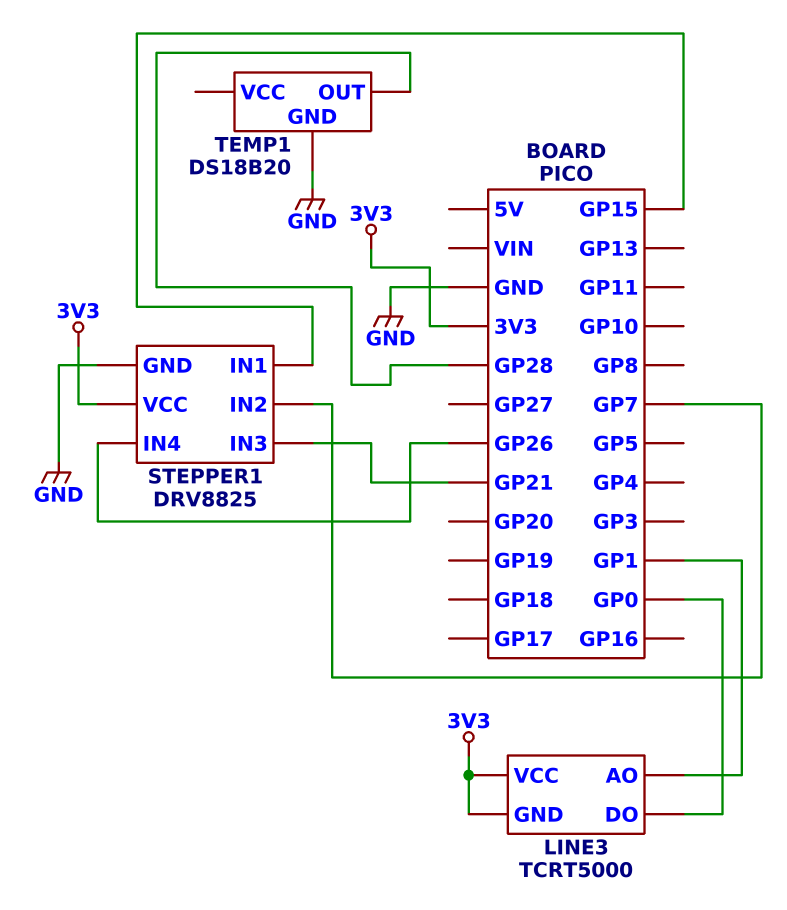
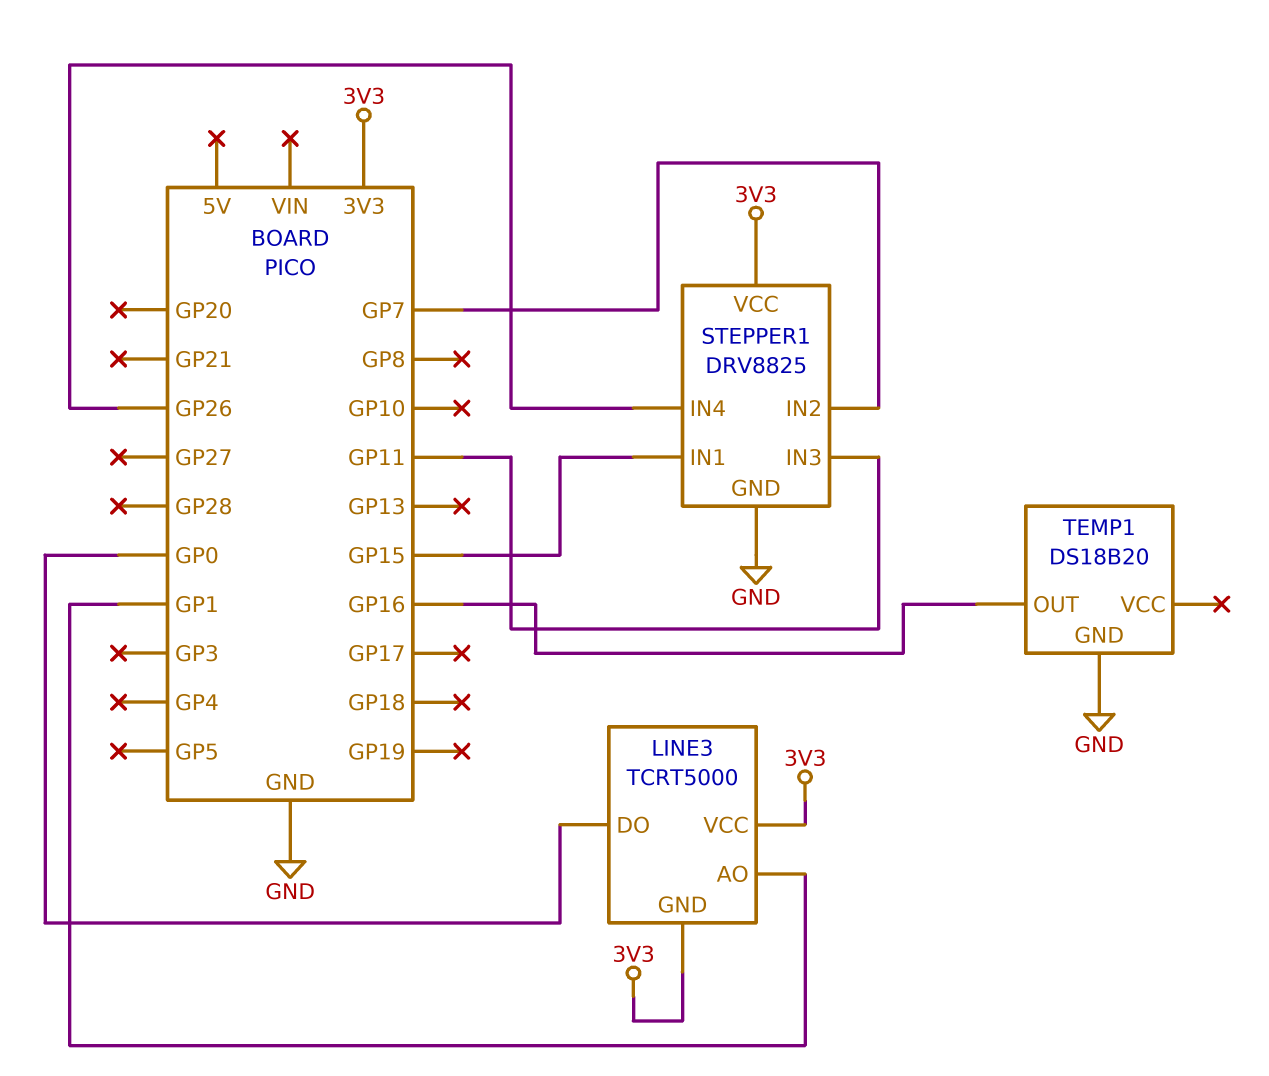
STEPPER1 pin IN3: GP21 -> GP11
TEMP1 pin OUT: GP28 -> GP16

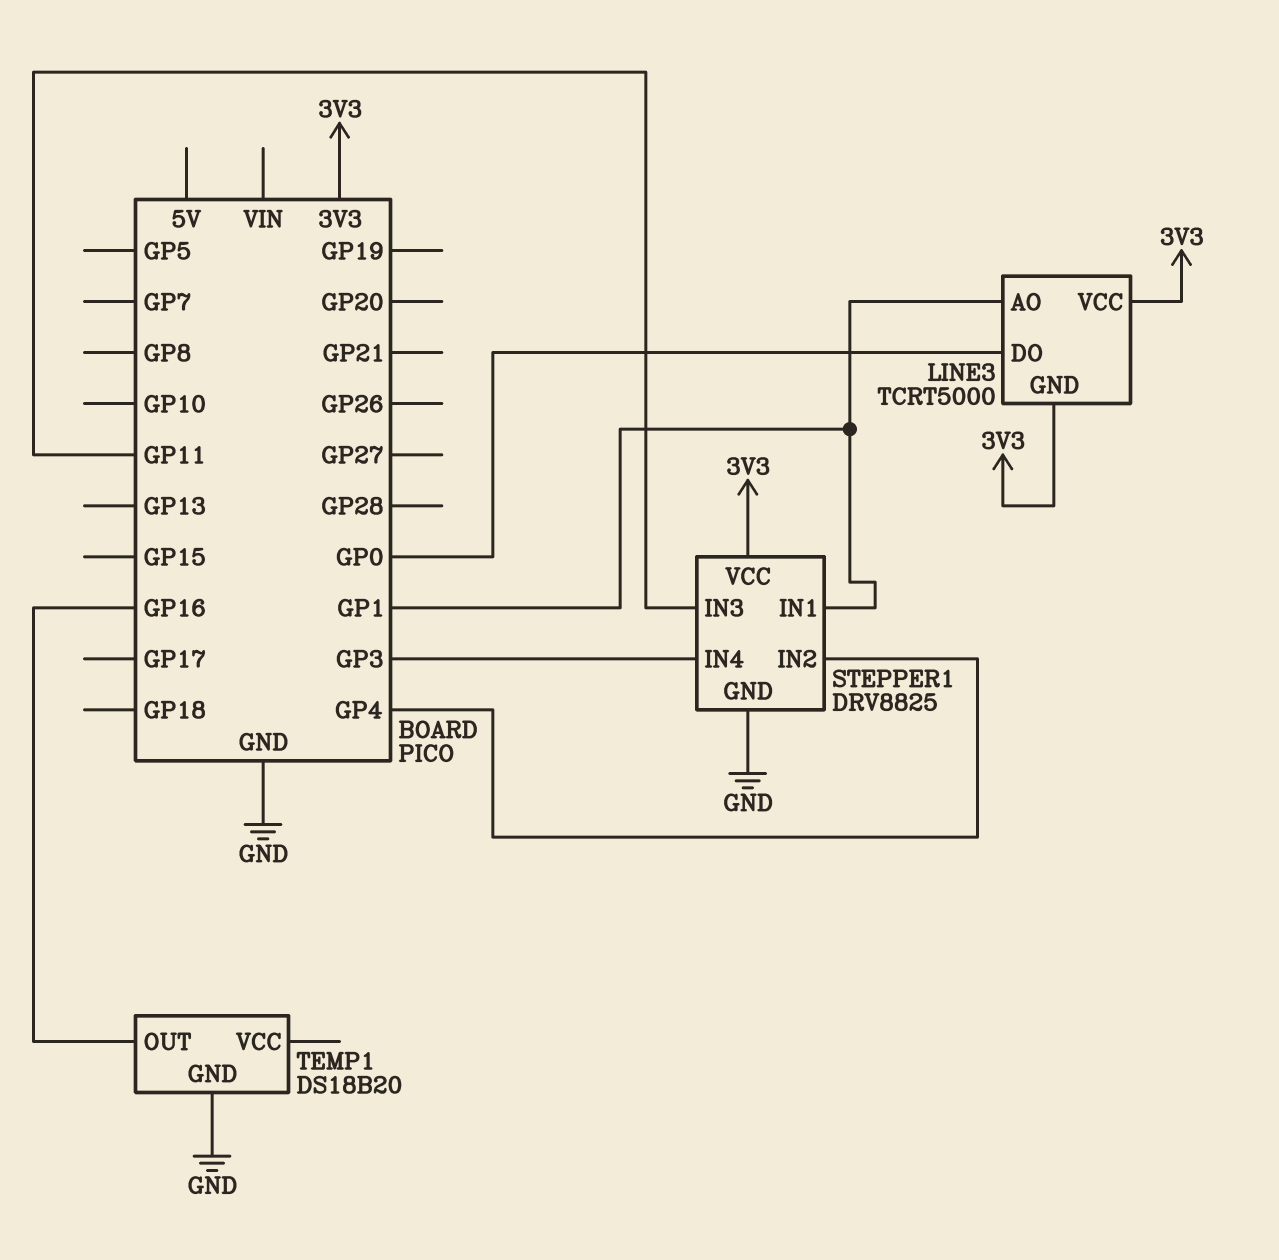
STEPPER1 pin IN1: GP15 -> GP1
STEPPER1 pin IN2: GP7 -> GP4
STEPPER1 pin IN4: GP26 -> GP3

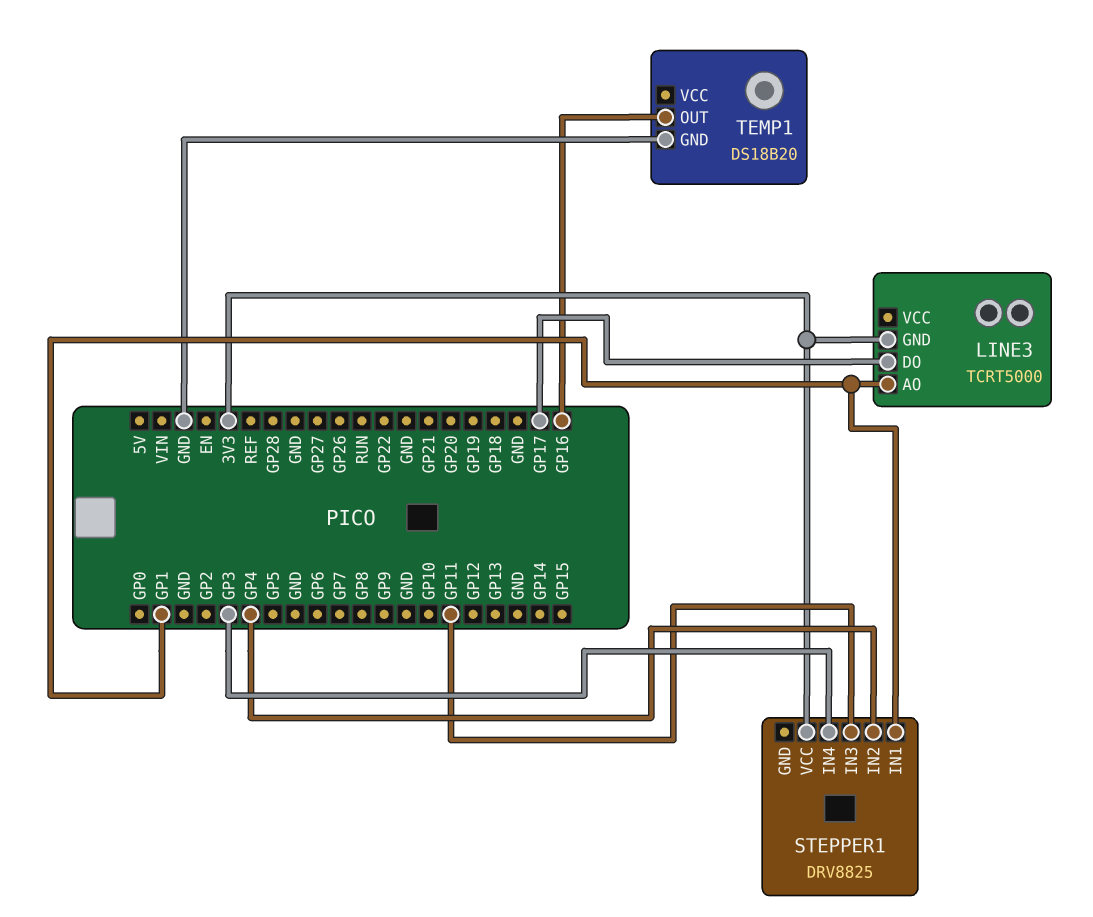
LINE3 pin DO: GP0 -> GP17
LINE3 pin VCC: 3V3 -> none
STEPPER1 pin GND: GND -> none

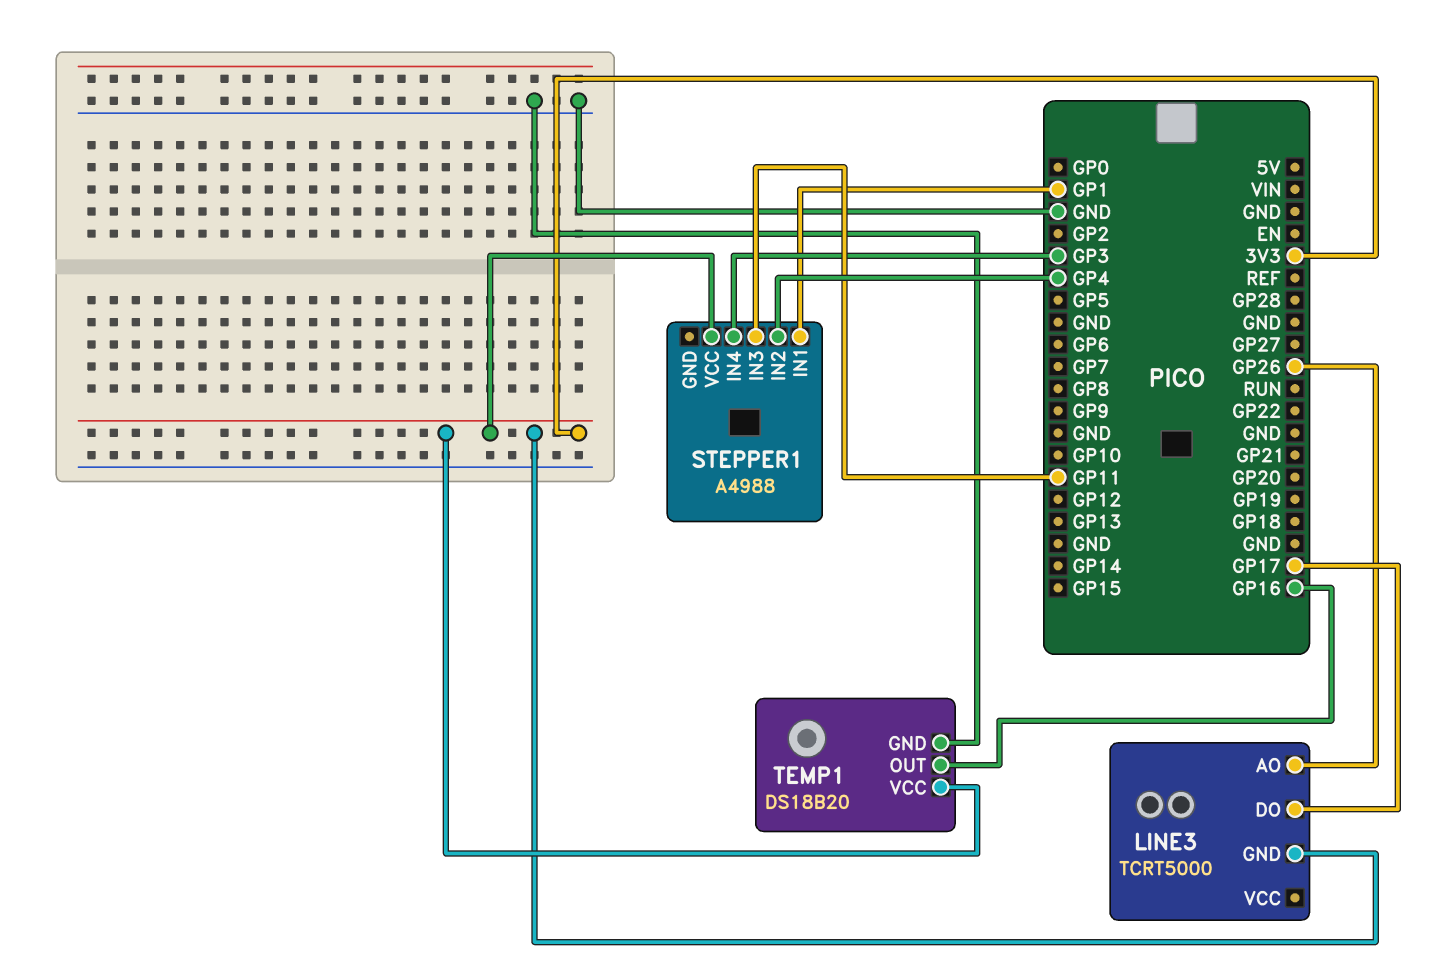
LINE3 pin AO: GP1 -> GP26
STEPPER1: DRV8825 -> A4988
TEMP1 pin VCC: none -> 3V3

